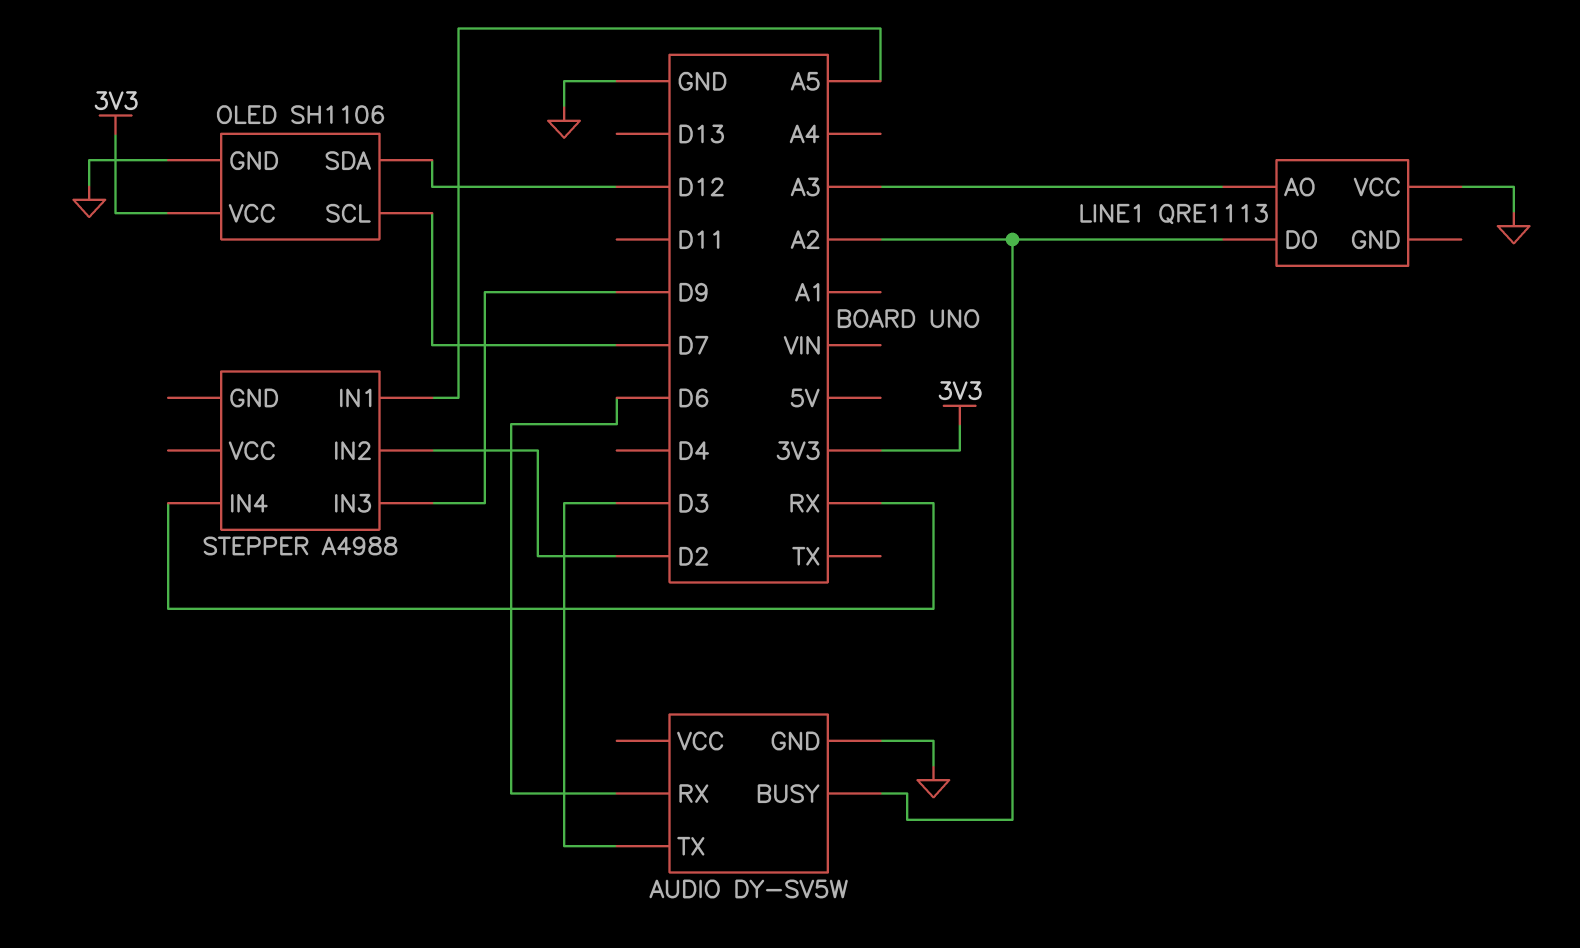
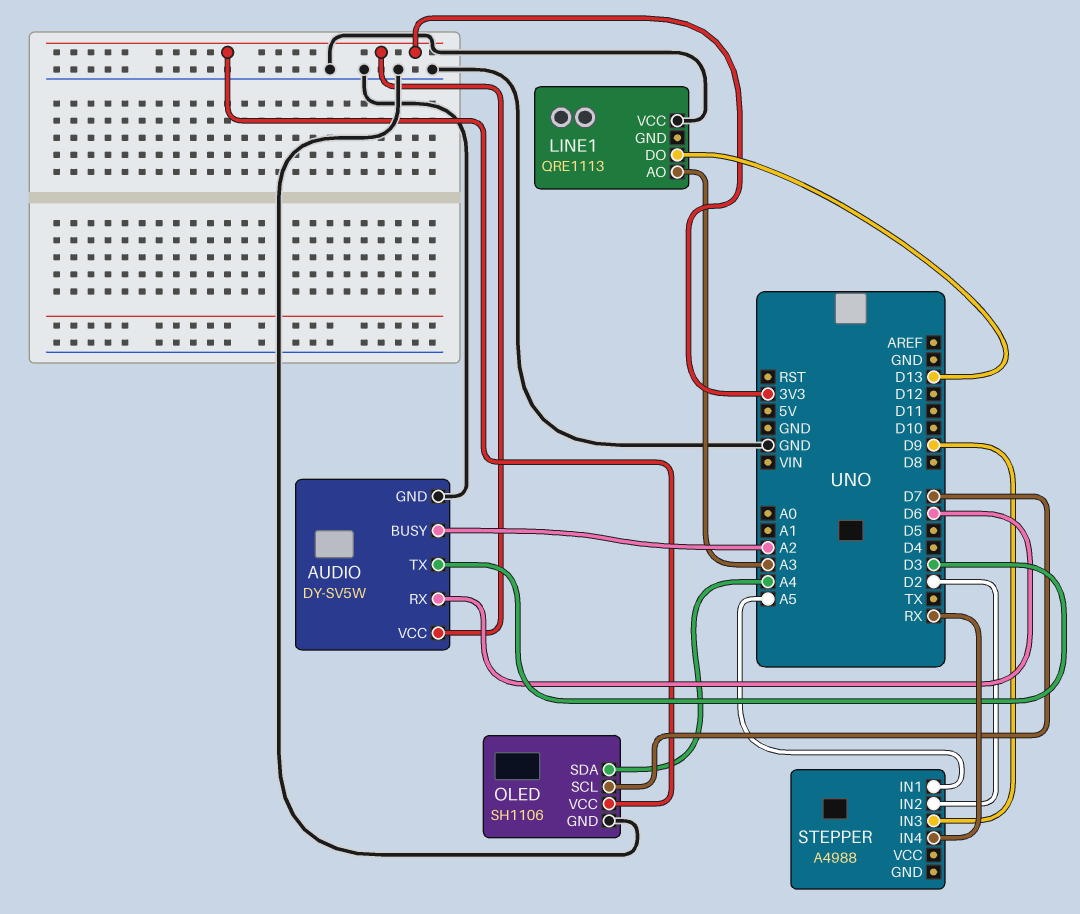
AUDIO pin VCC: none -> 3V3
LINE1 pin DO: A2 -> D13
OLED pin SDA: D12 -> A4

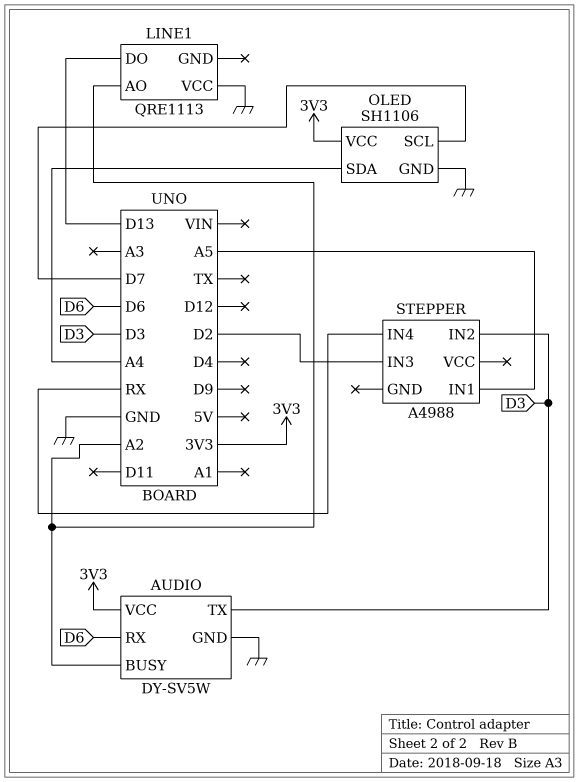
LINE1 pin AO: A3 -> A2
STEPPER pin IN2: D2 -> D3
STEPPER pin IN3: D9 -> D2

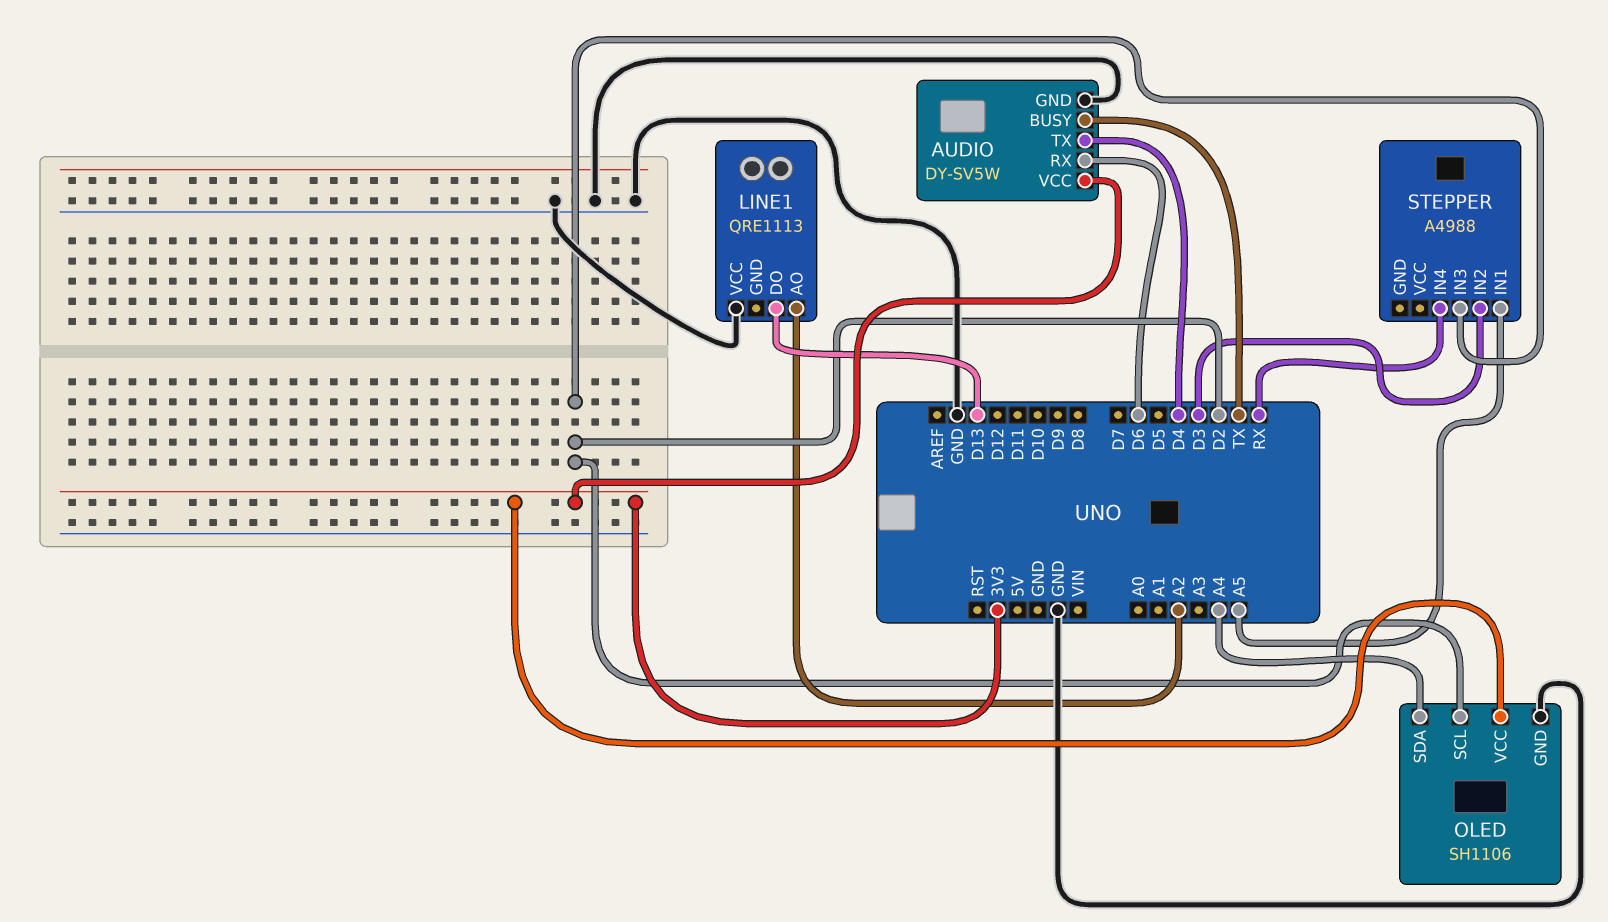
AUDIO pin BUSY: A2 -> TX
AUDIO pin TX: D3 -> D4
OLED pin SCL: D7 -> D2

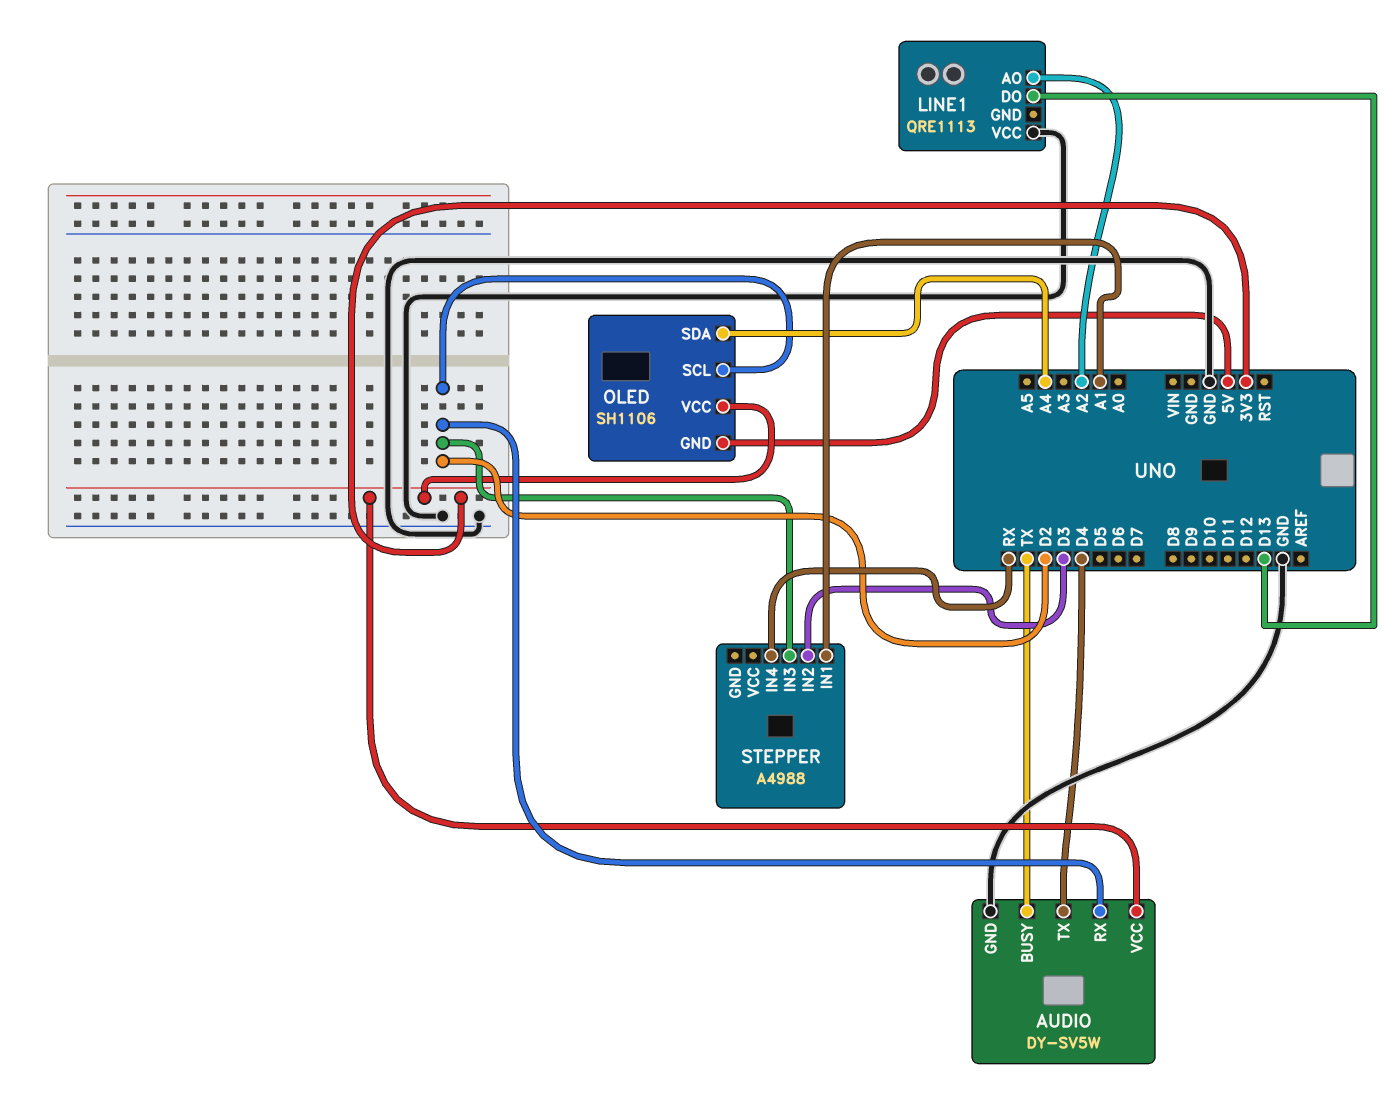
AUDIO pin RX: D6 -> D2
OLED pin GND: GND -> 5V
STEPPER pin IN1: A5 -> A1

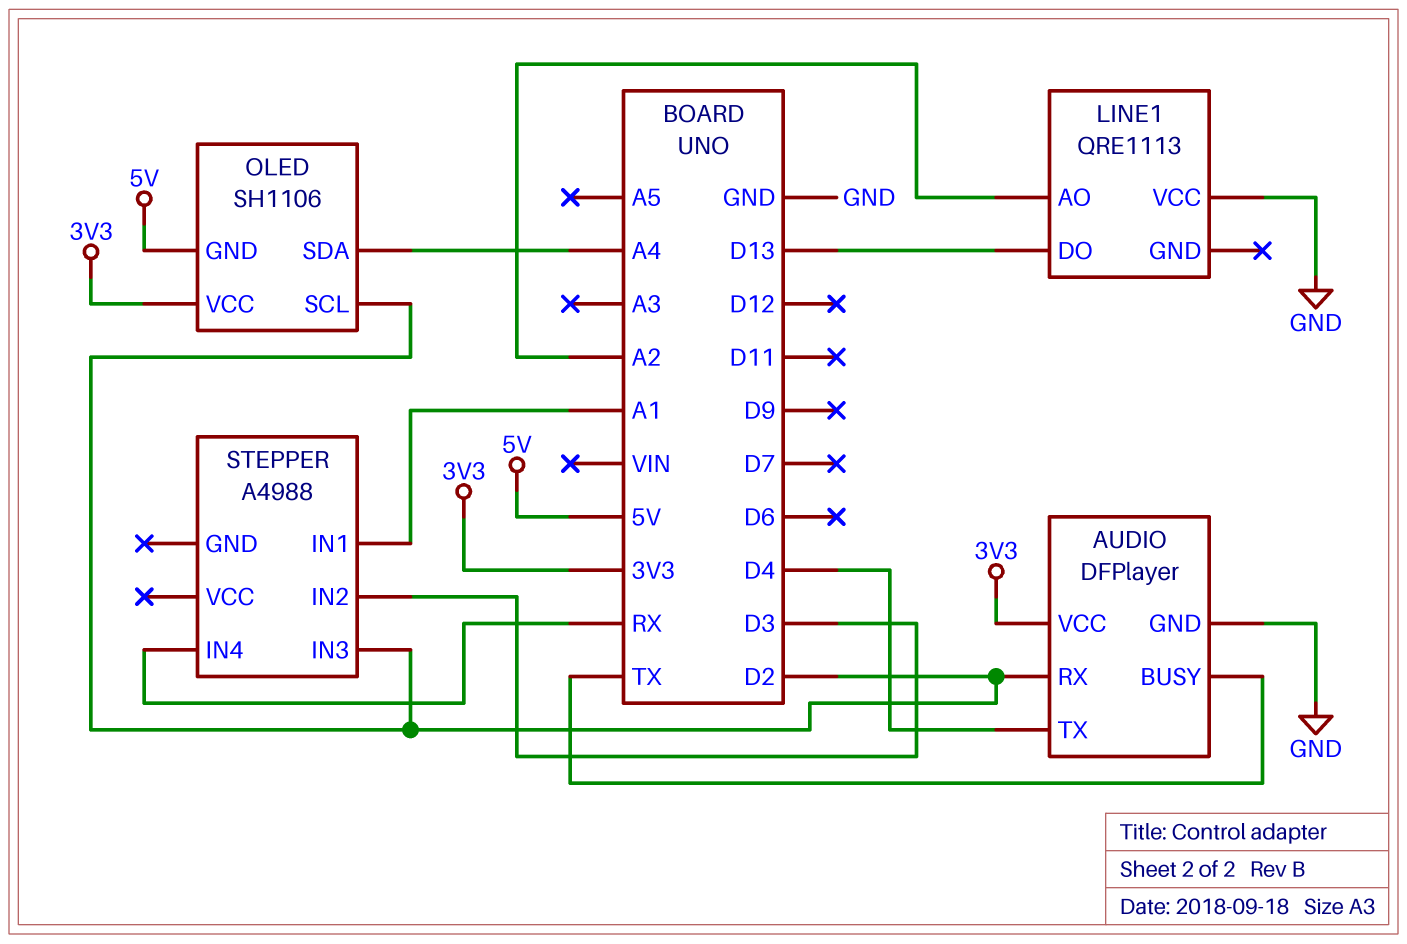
AUDIO: DY-SV5W -> DFPlayer

